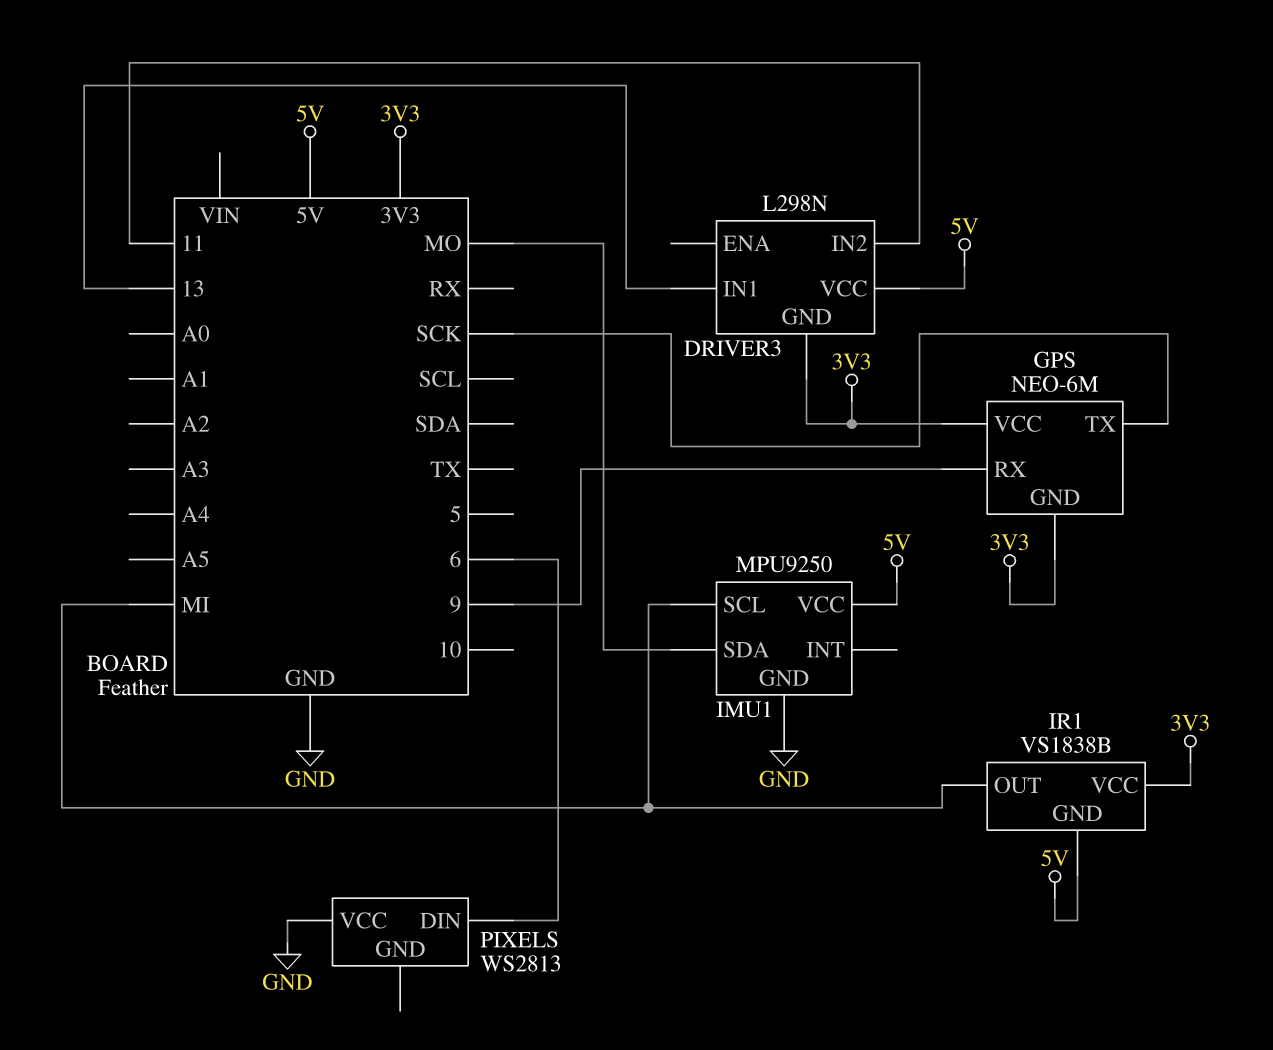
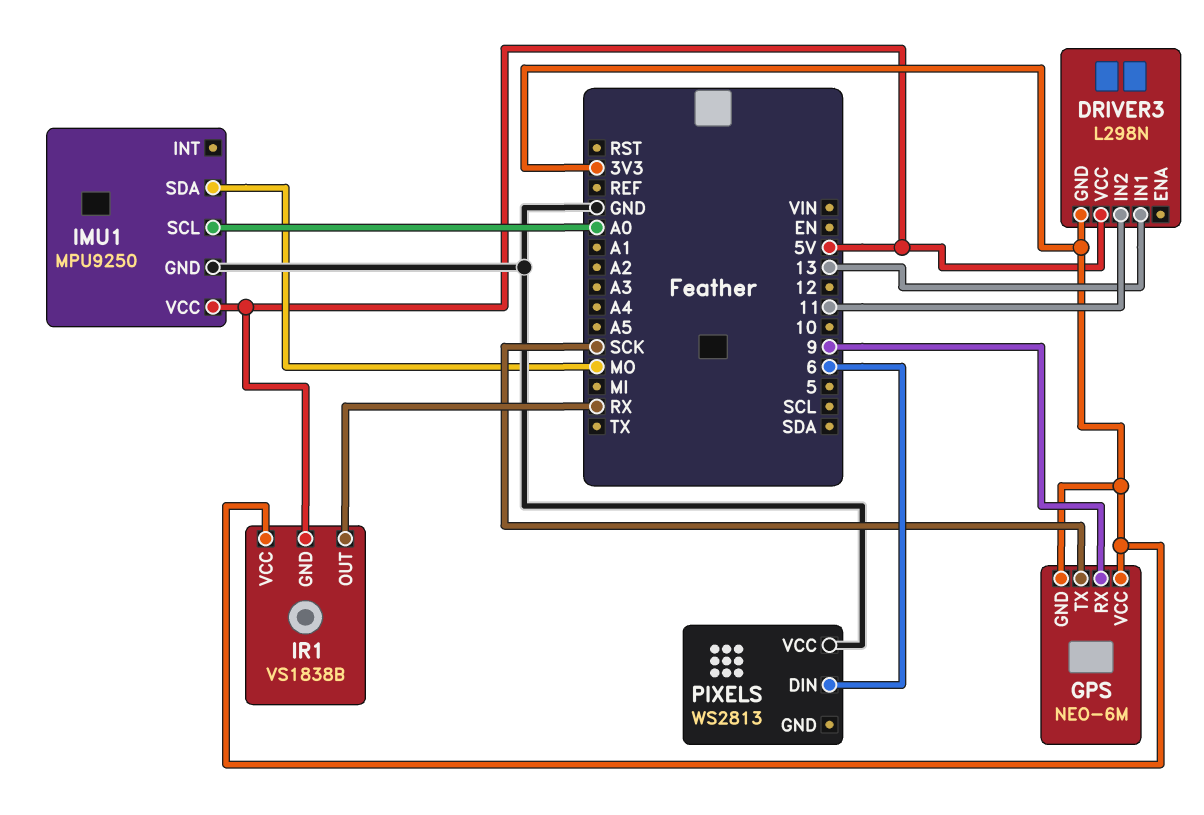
IMU1 pin SCL: MI -> A0
IR1 pin OUT: MI -> RX

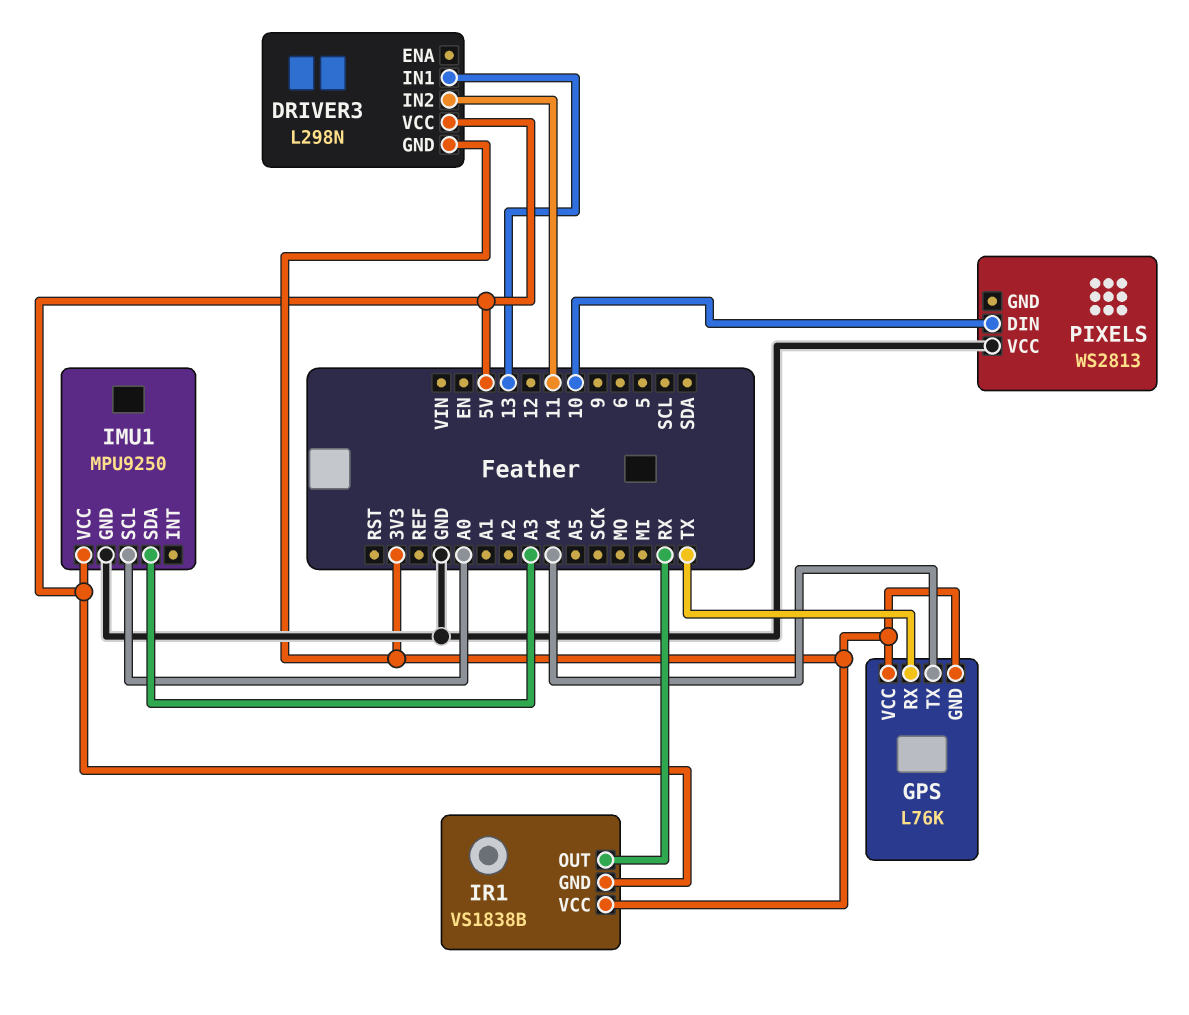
GPS: NEO-6M -> L76K
GPS pin RX: 9 -> TX
GPS pin TX: SCK -> A4
IMU1 pin SDA: MO -> A3
PIXELS pin DIN: 6 -> 10

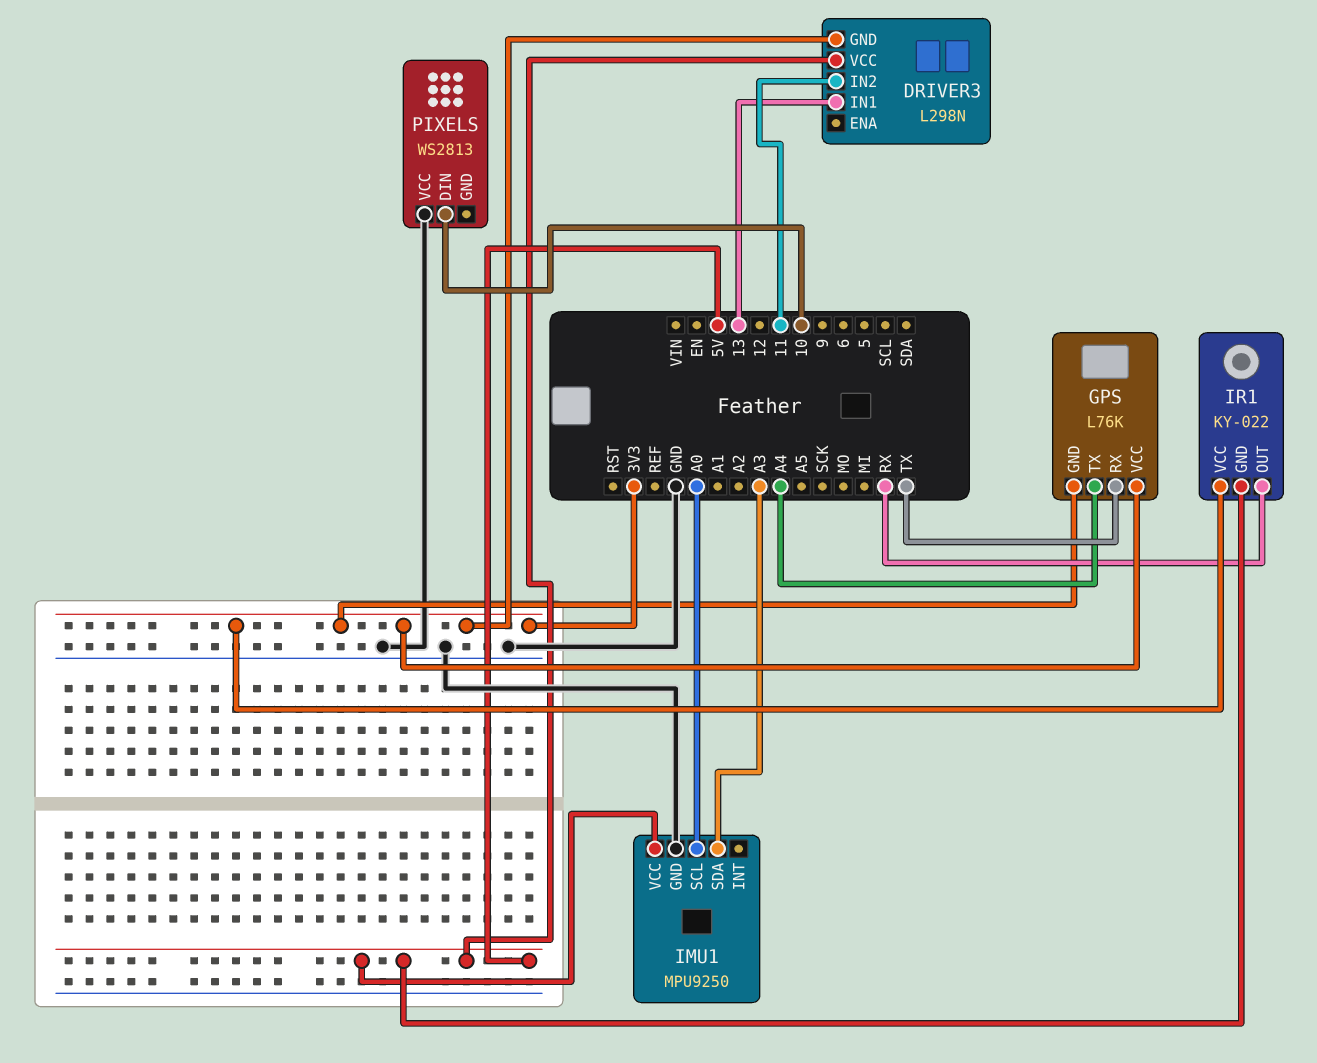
IR1: VS1838B -> KY-022

